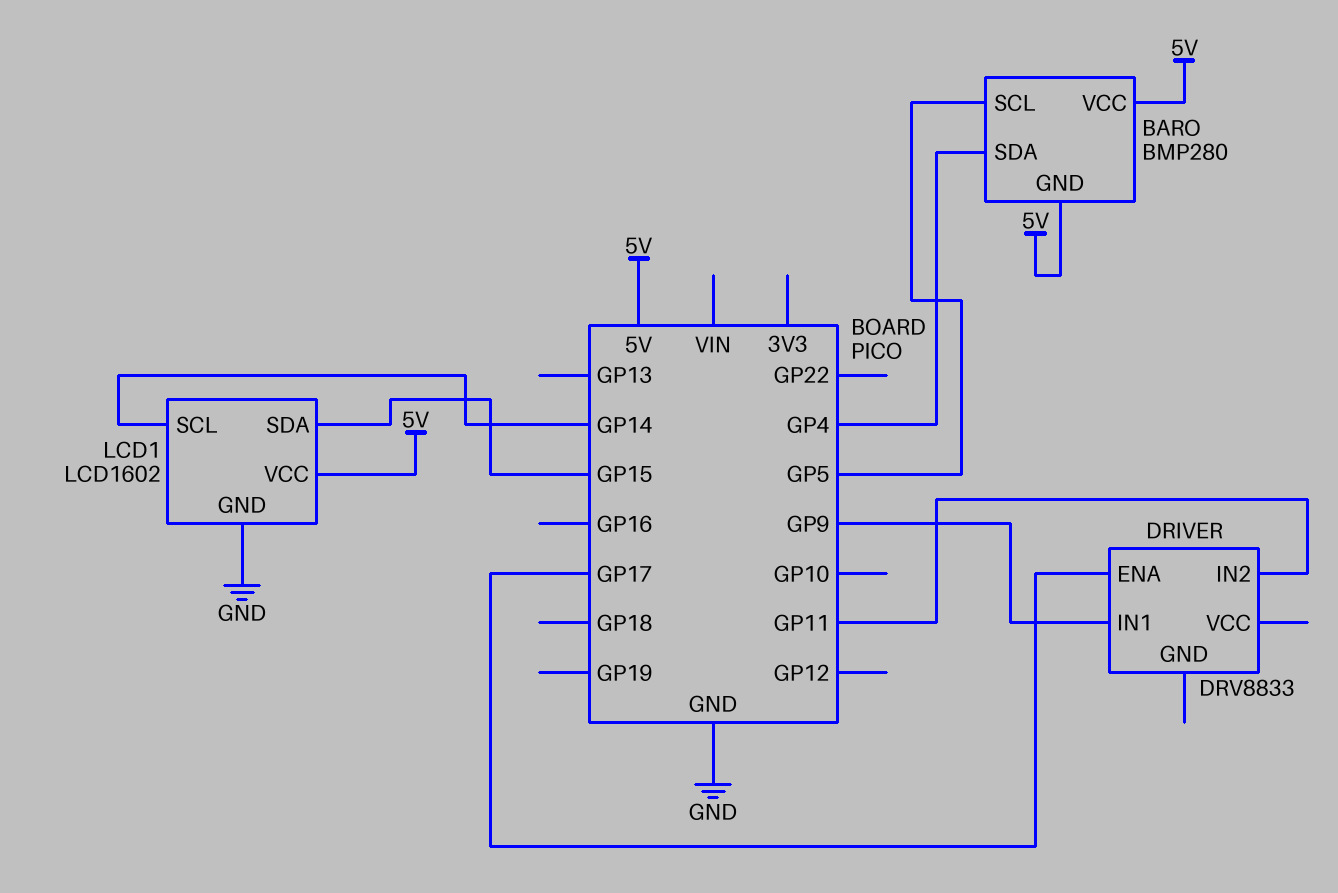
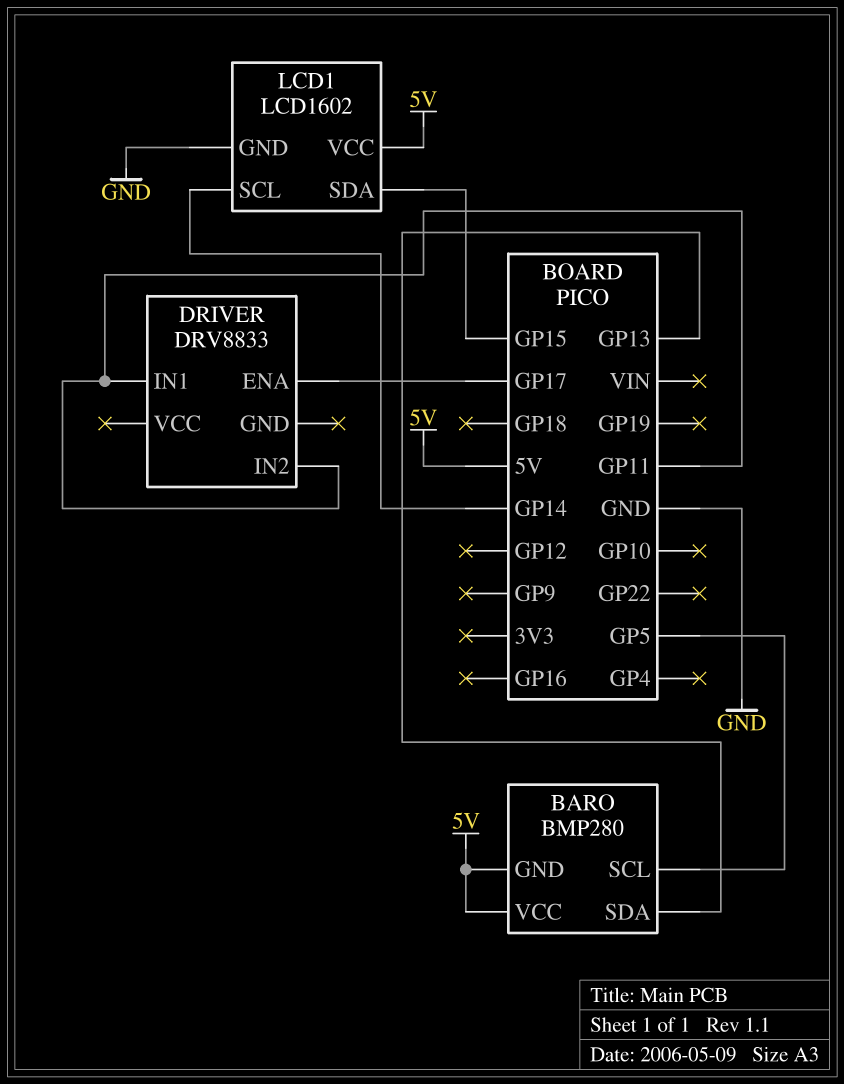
BARO pin SDA: GP4 -> GP13
DRIVER pin IN1: GP9 -> GP11

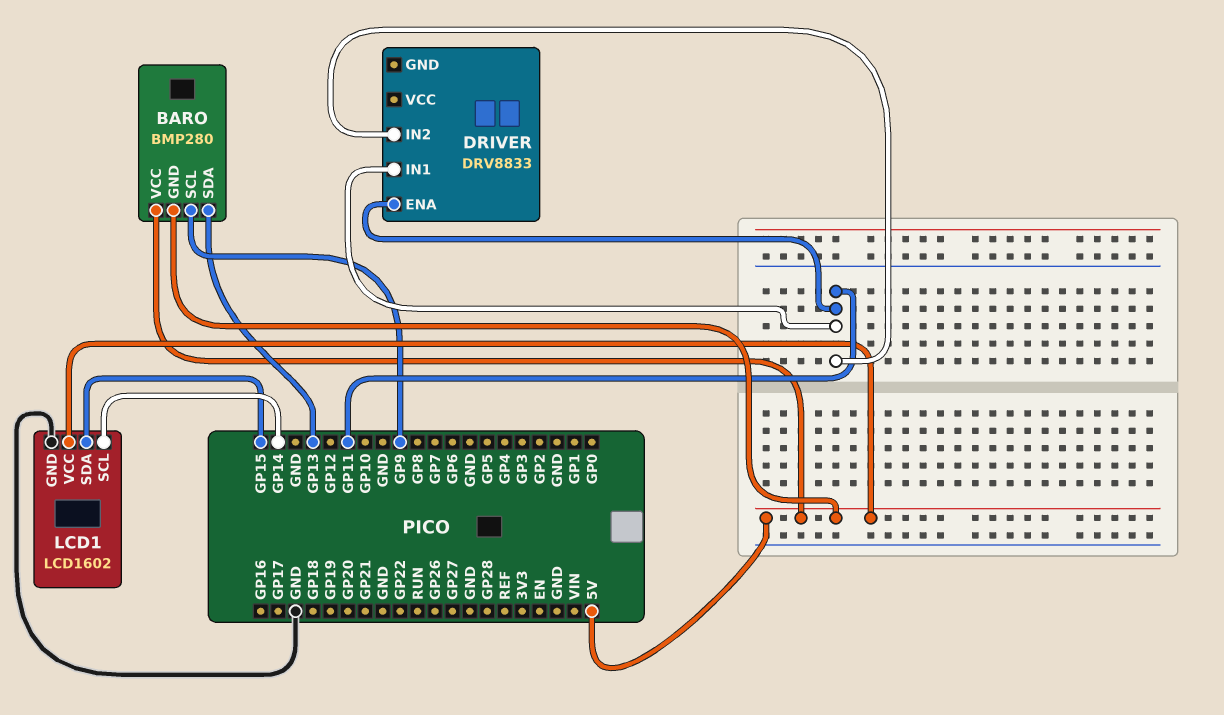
BARO pin SCL: GP5 -> GP9
DRIVER pin ENA: GP17 -> GP11

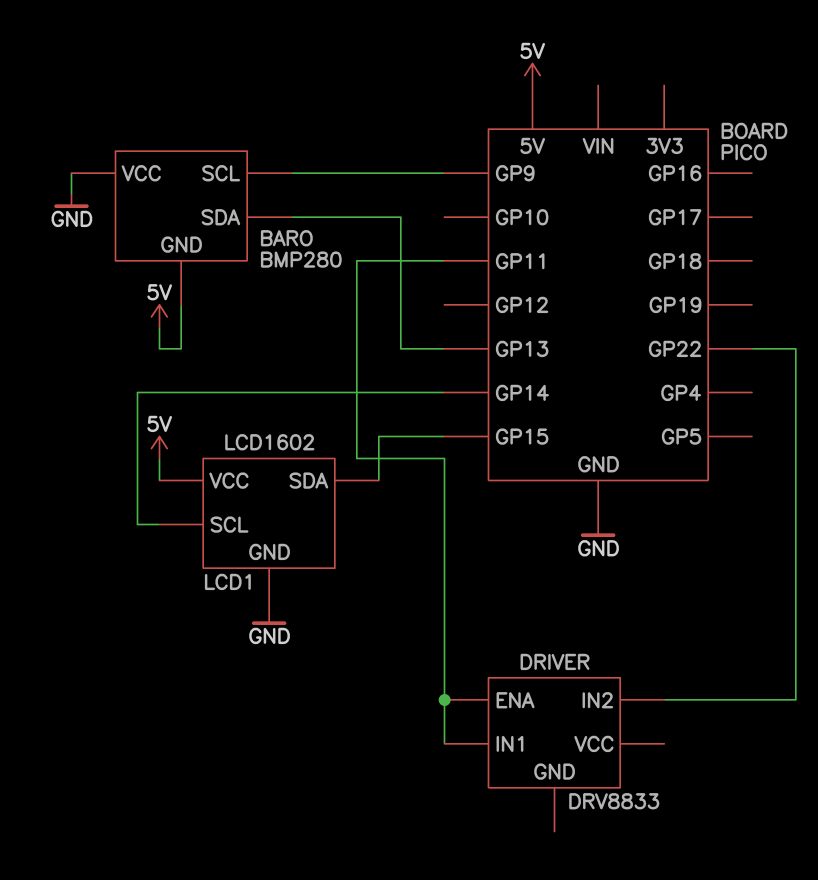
BARO pin VCC: 5V -> GND
DRIVER pin IN2: GP11 -> GP22

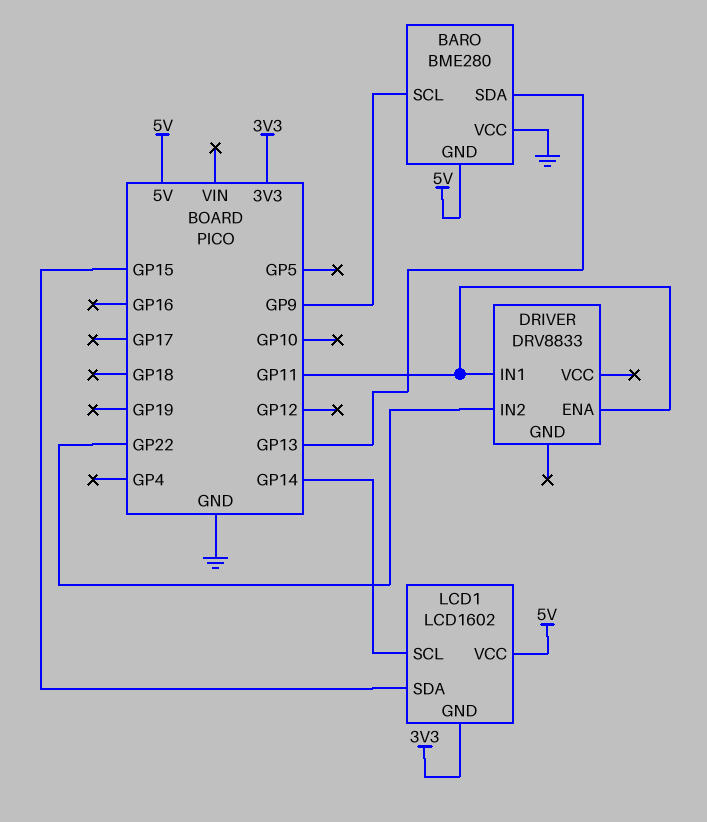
BARO: BMP280 -> BME280
LCD1 pin GND: GND -> 3V3

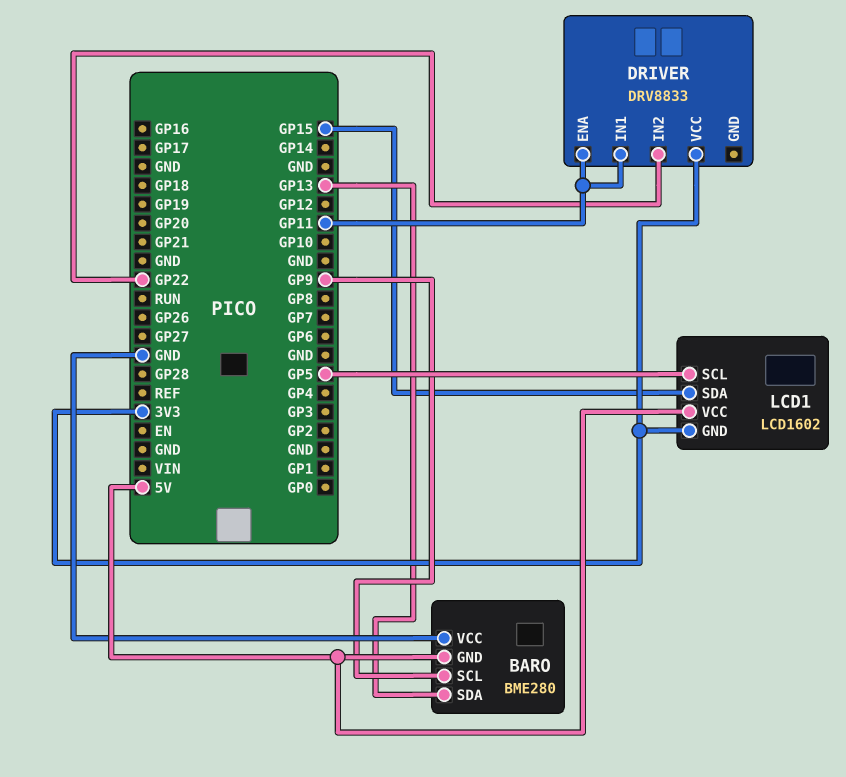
DRIVER pin VCC: none -> 3V3
LCD1 pin SCL: GP14 -> GP5

